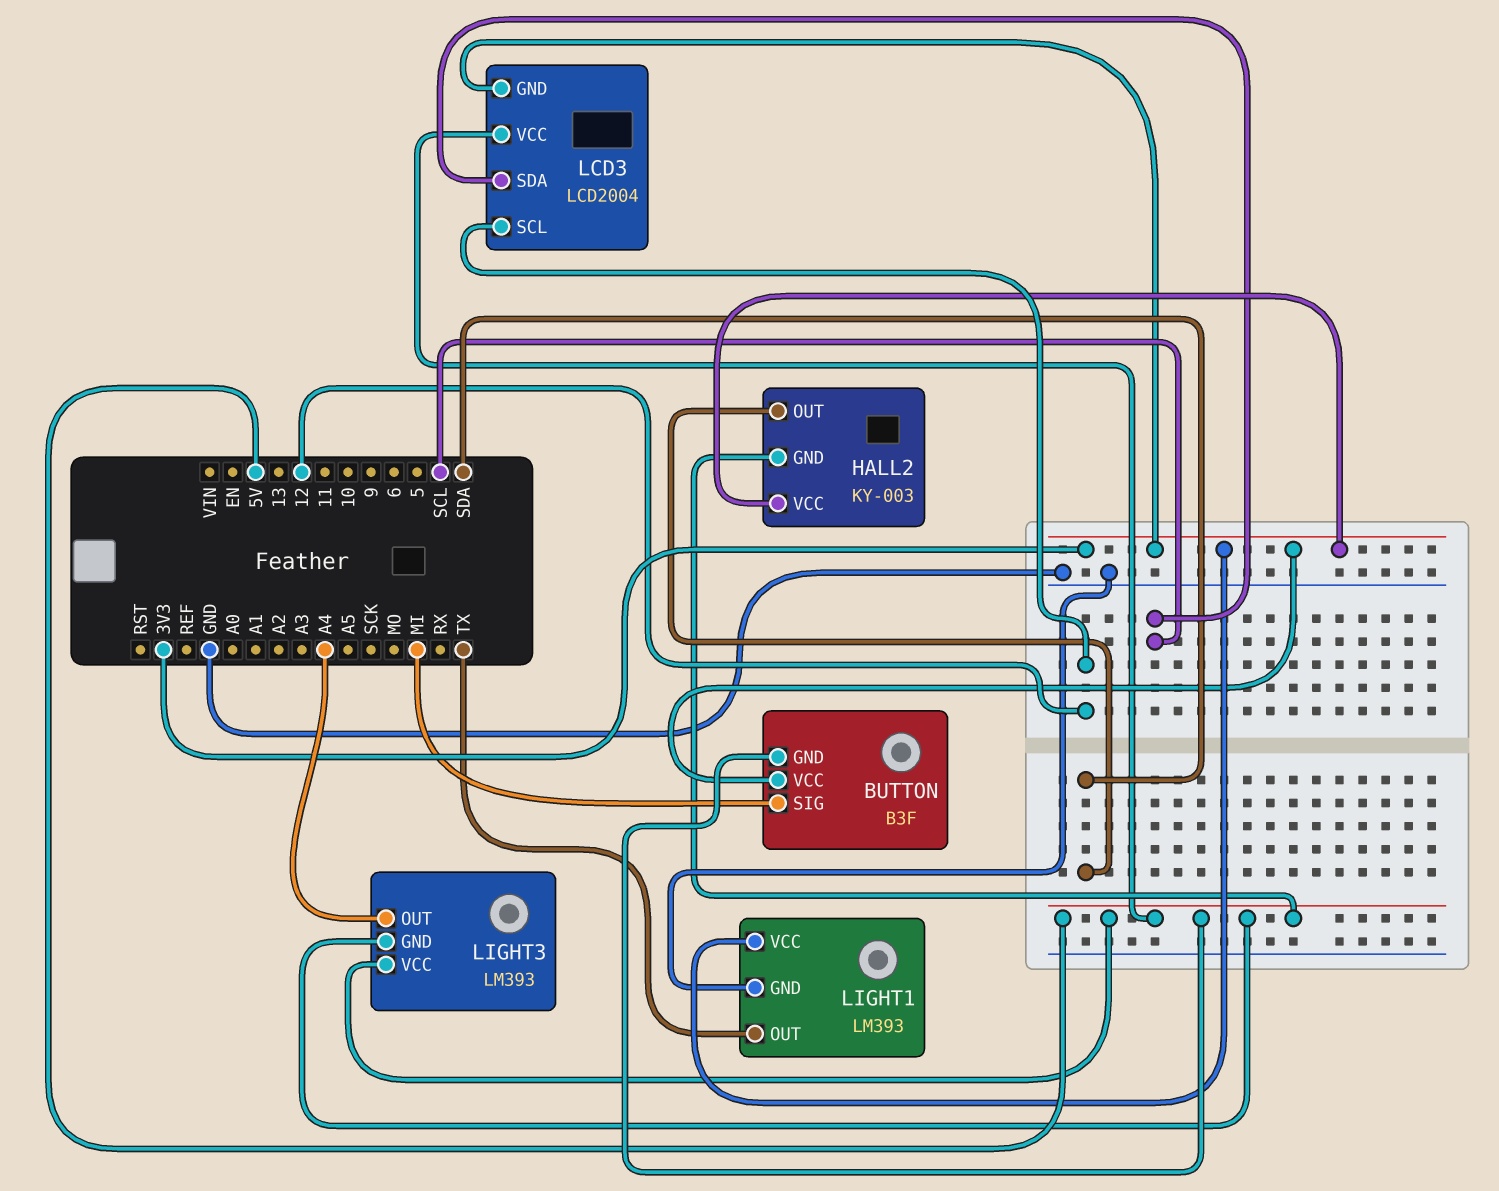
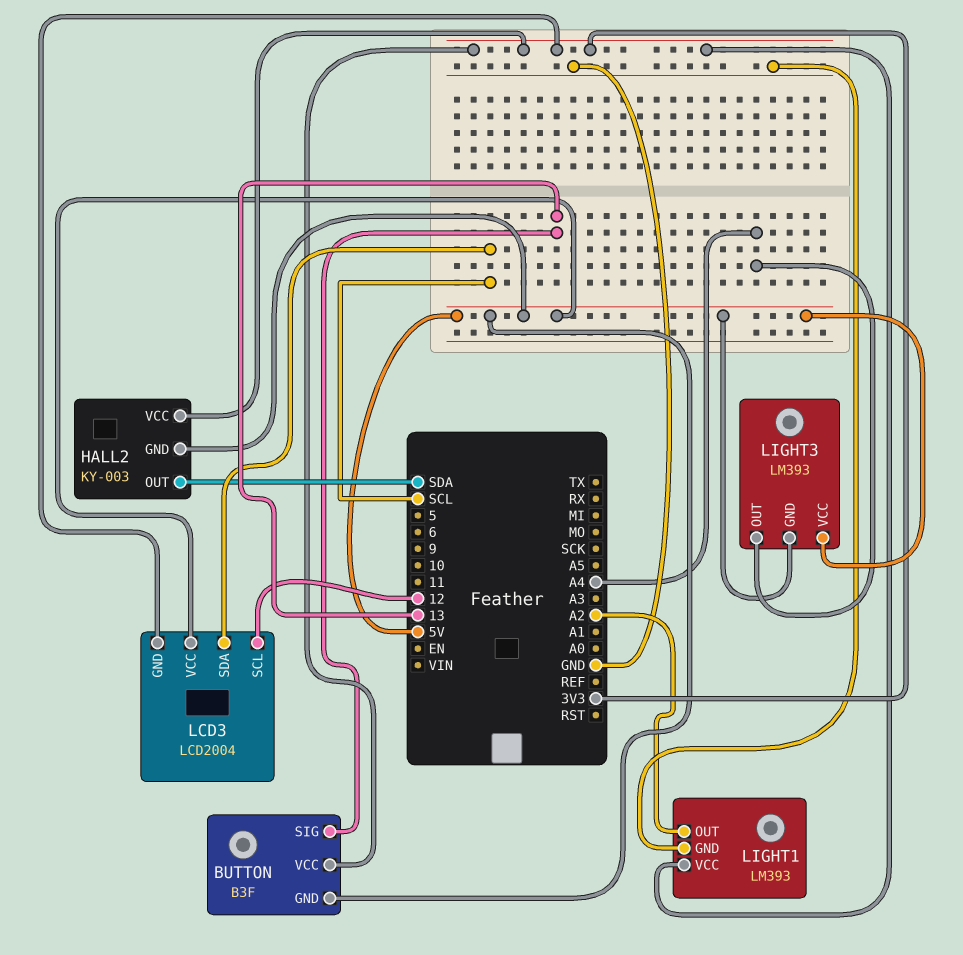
BUTTON pin SIG: MI -> 13
LIGHT1 pin OUT: TX -> A2

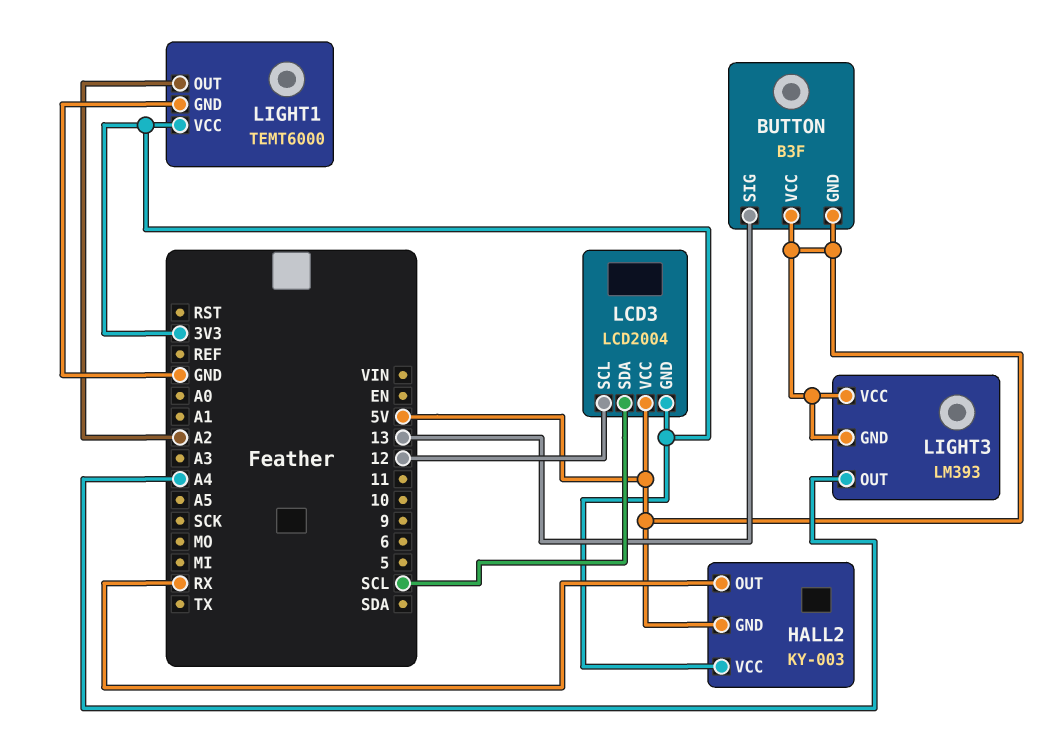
BUTTON pin VCC: 3V3 -> 5V
HALL2 pin OUT: SDA -> RX
LIGHT1: LM393 -> TEMT6000

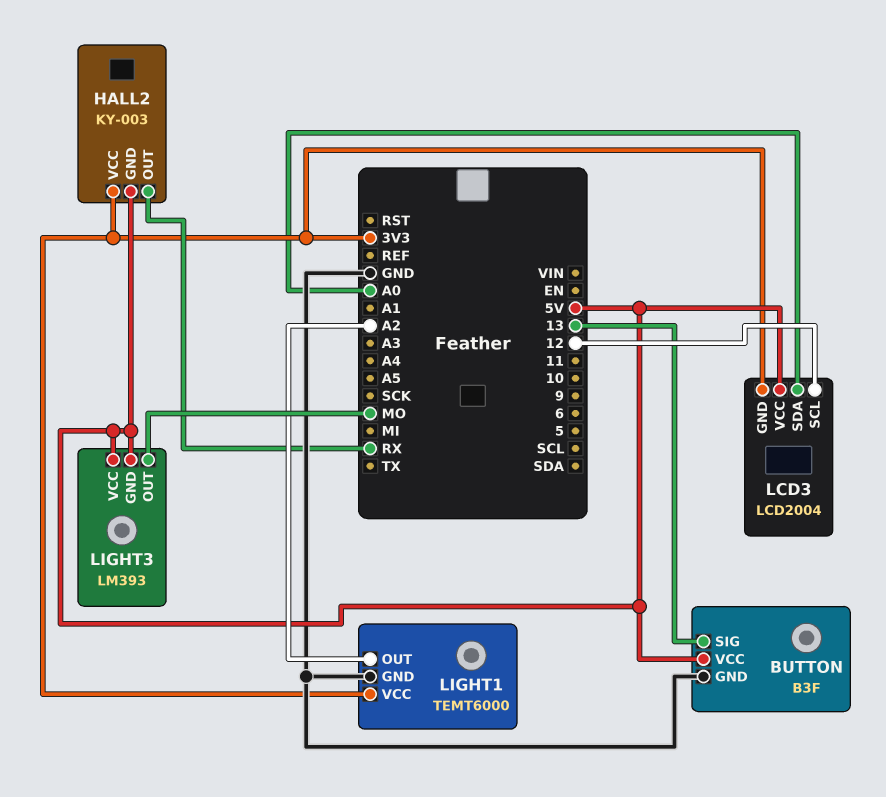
BUTTON pin GND: 5V -> GND
LCD3 pin SDA: SCL -> A0
LIGHT3 pin OUT: A4 -> MO

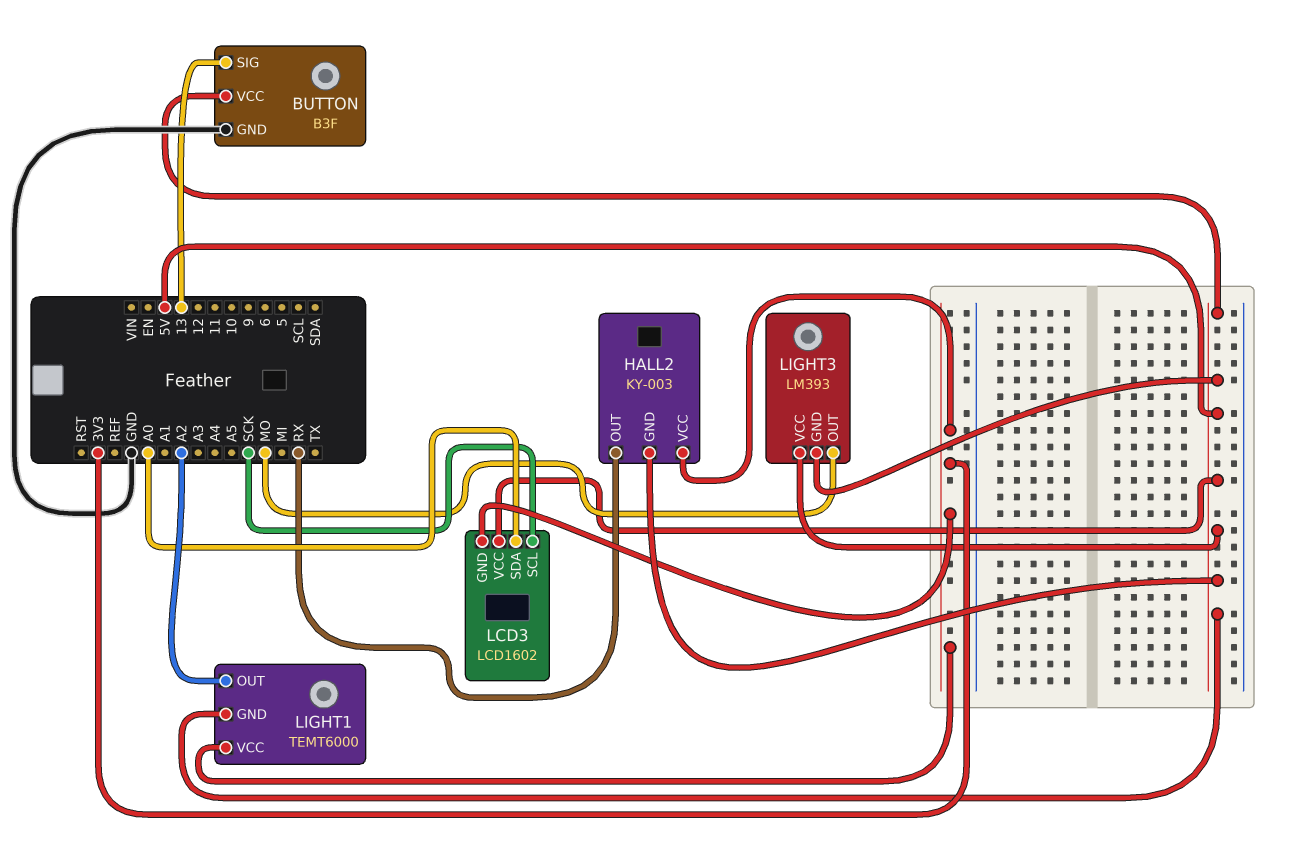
LCD3: LCD2004 -> LCD1602
LCD3 pin SCL: 12 -> SCK
LIGHT1 pin GND: GND -> 5V

